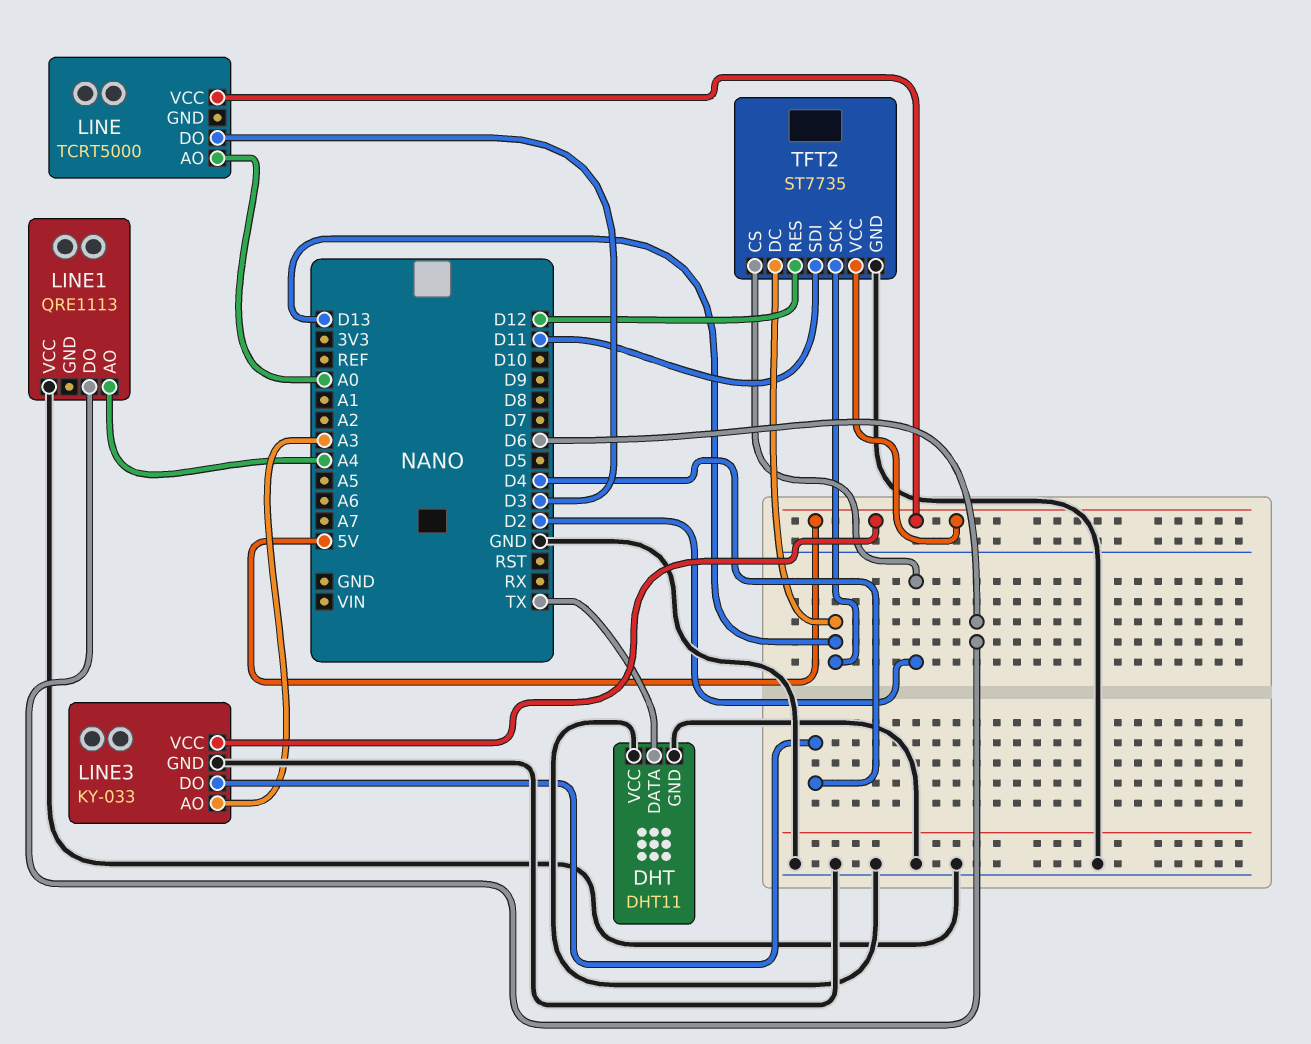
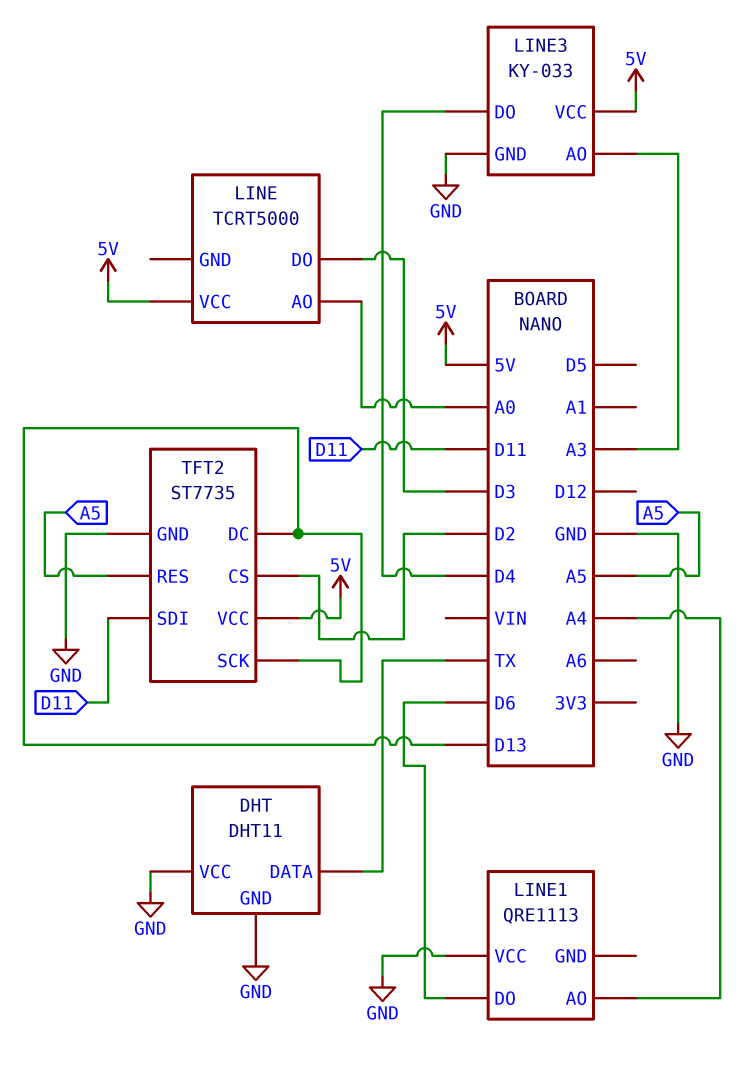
TFT2 pin RES: D12 -> A5

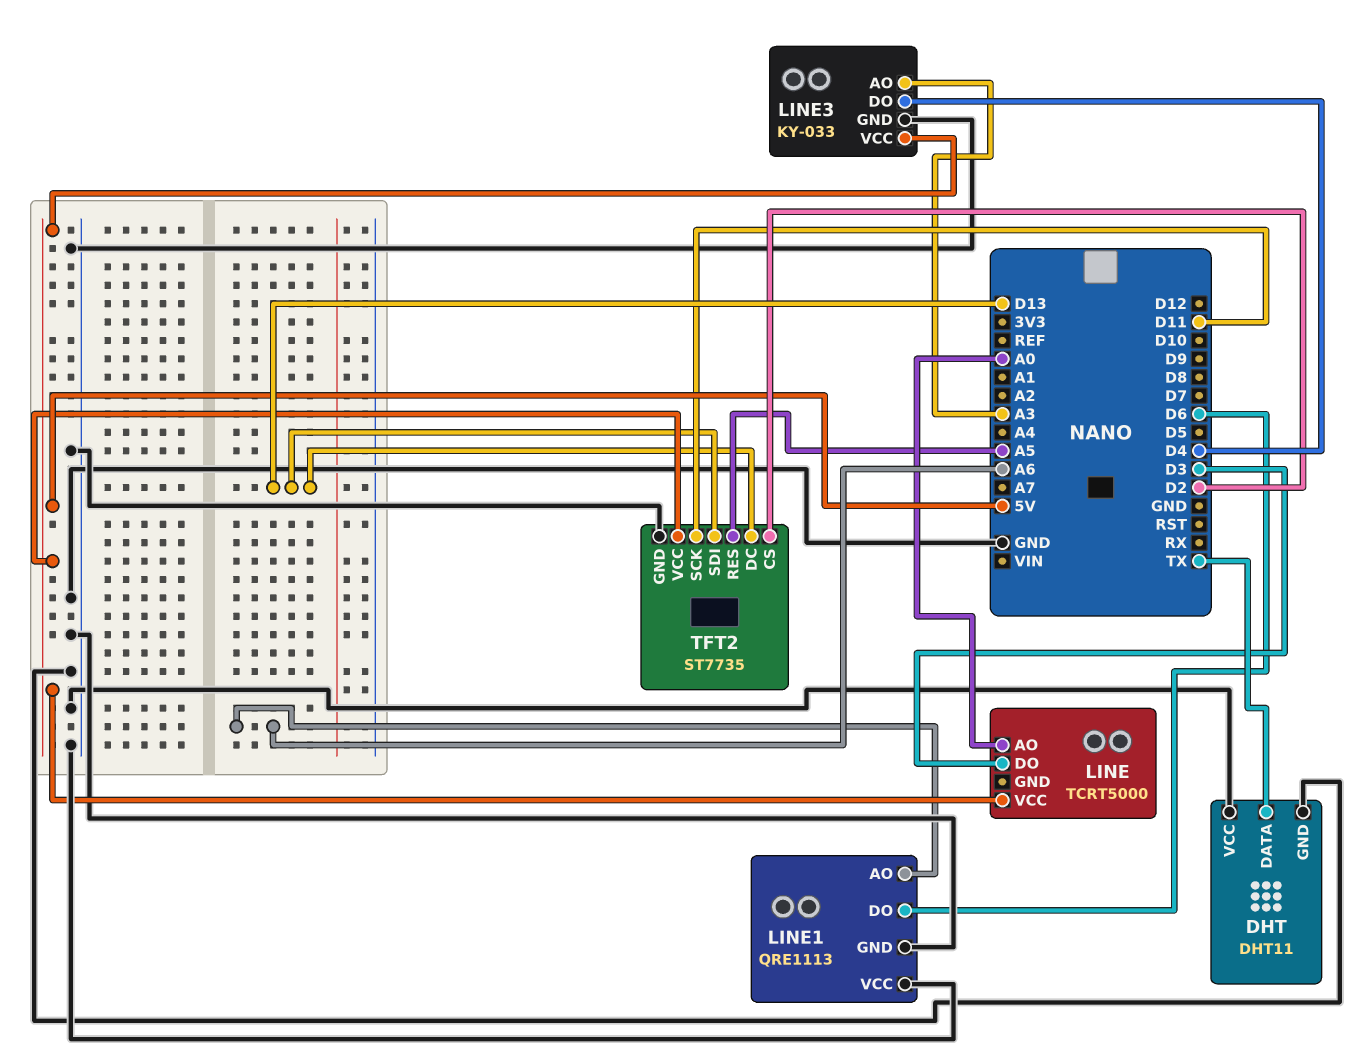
LINE1 pin AO: A4 -> A6
LINE1 pin GND: none -> GND
TFT2 pin SCK: D13 -> D11
TFT2 pin SDI: D11 -> D13

